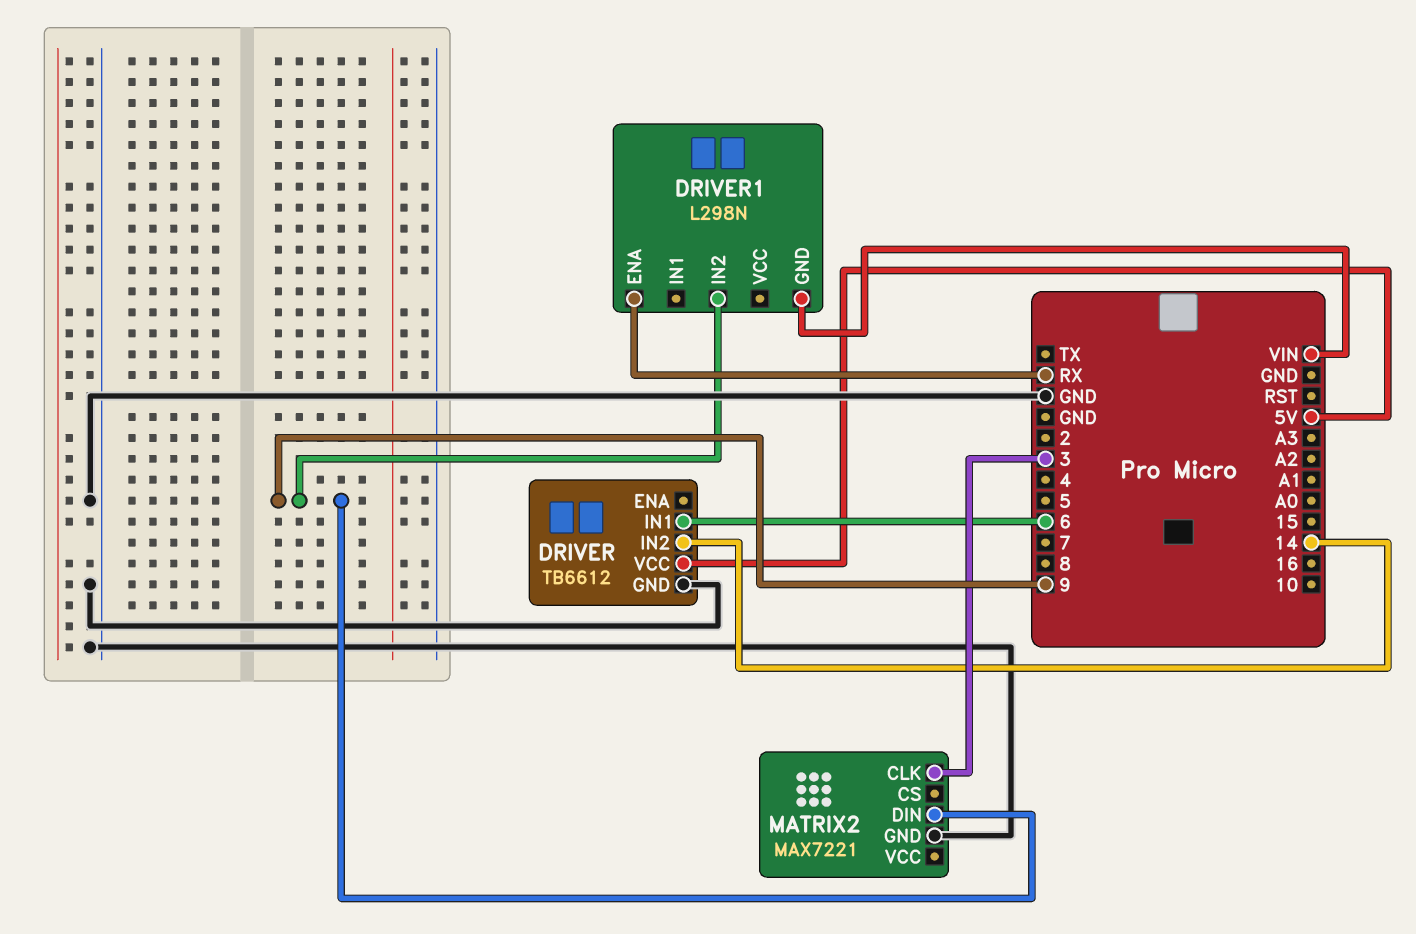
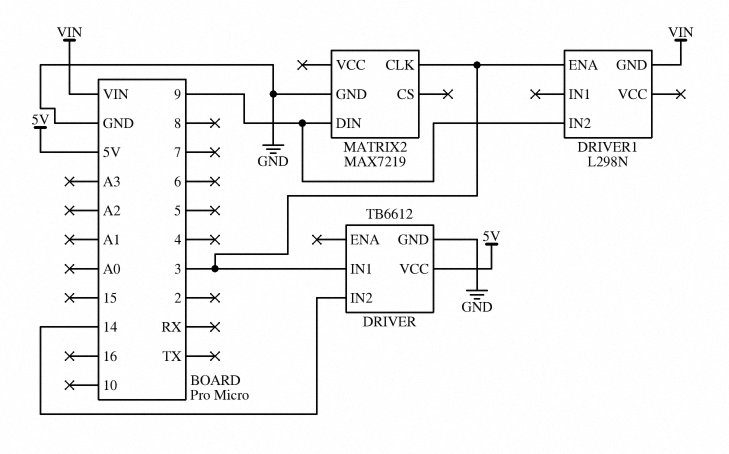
DRIVER pin IN1: 6 -> 3
DRIVER1 pin ENA: RX -> 3
MATRIX2: MAX7221 -> MAX7219

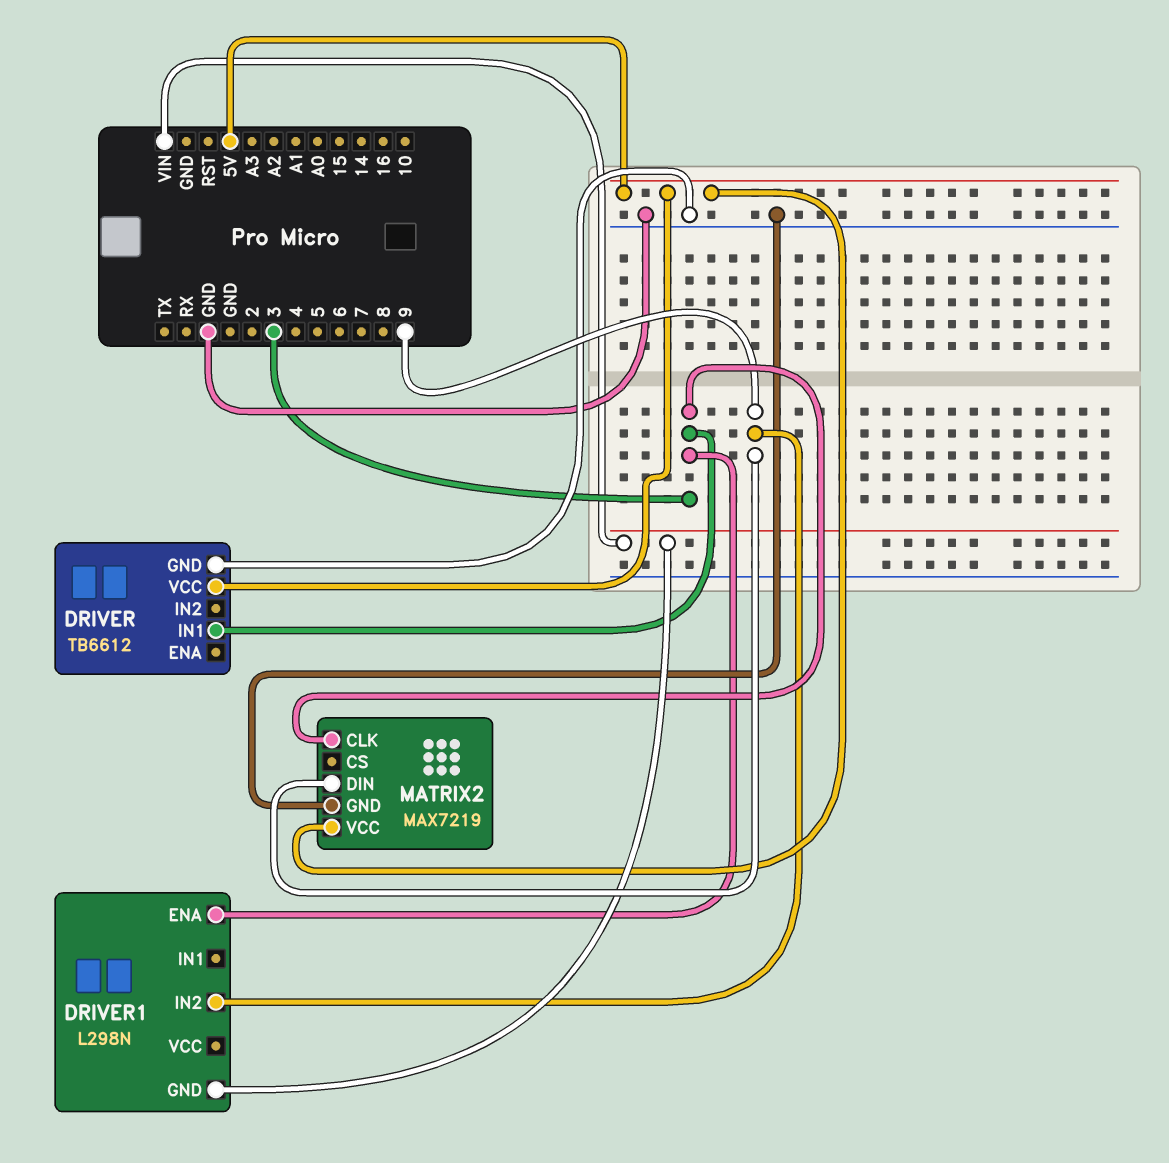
DRIVER pin IN2: 14 -> none
MATRIX2 pin VCC: none -> 5V

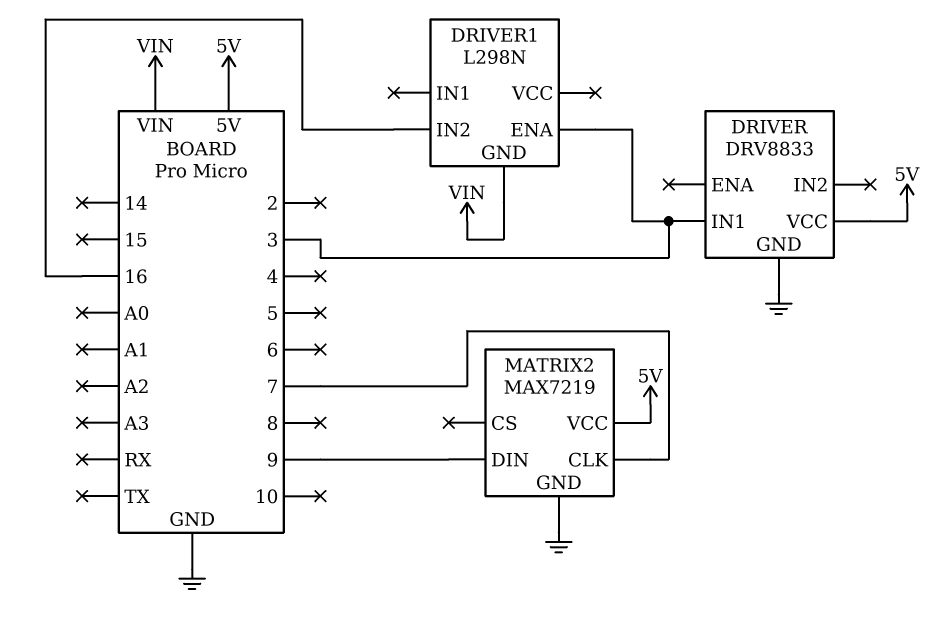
DRIVER: TB6612 -> DRV8833
DRIVER1 pin IN2: 9 -> 16
MATRIX2 pin CLK: 3 -> 7

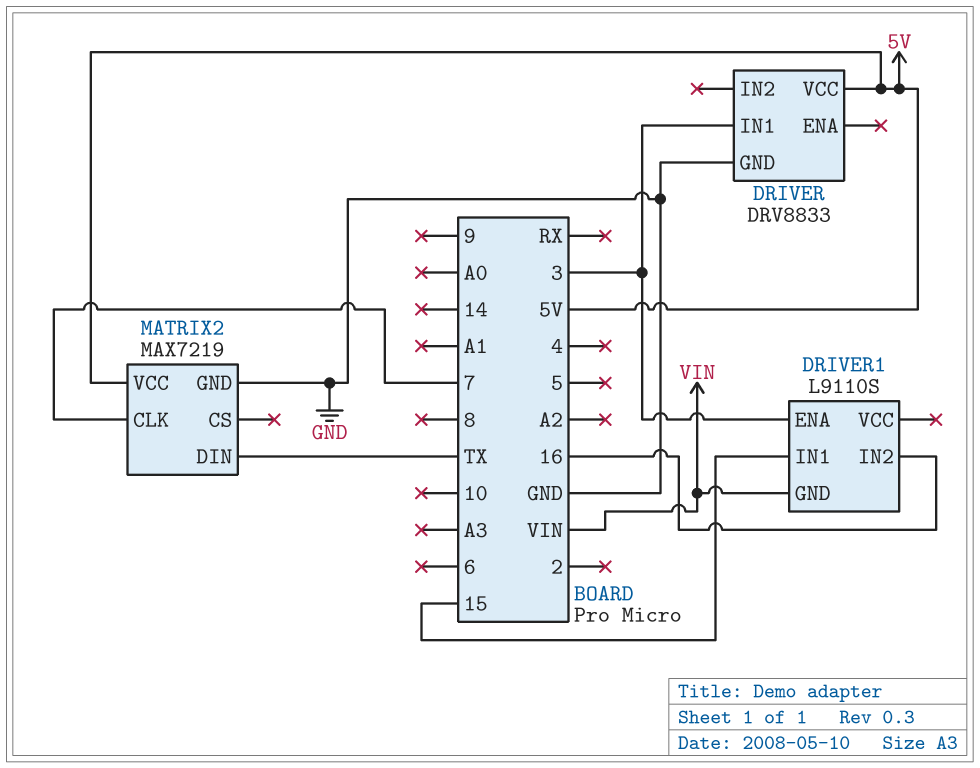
DRIVER1: L298N -> L9110S
DRIVER1 pin IN1: none -> 15
MATRIX2 pin DIN: 9 -> TX

